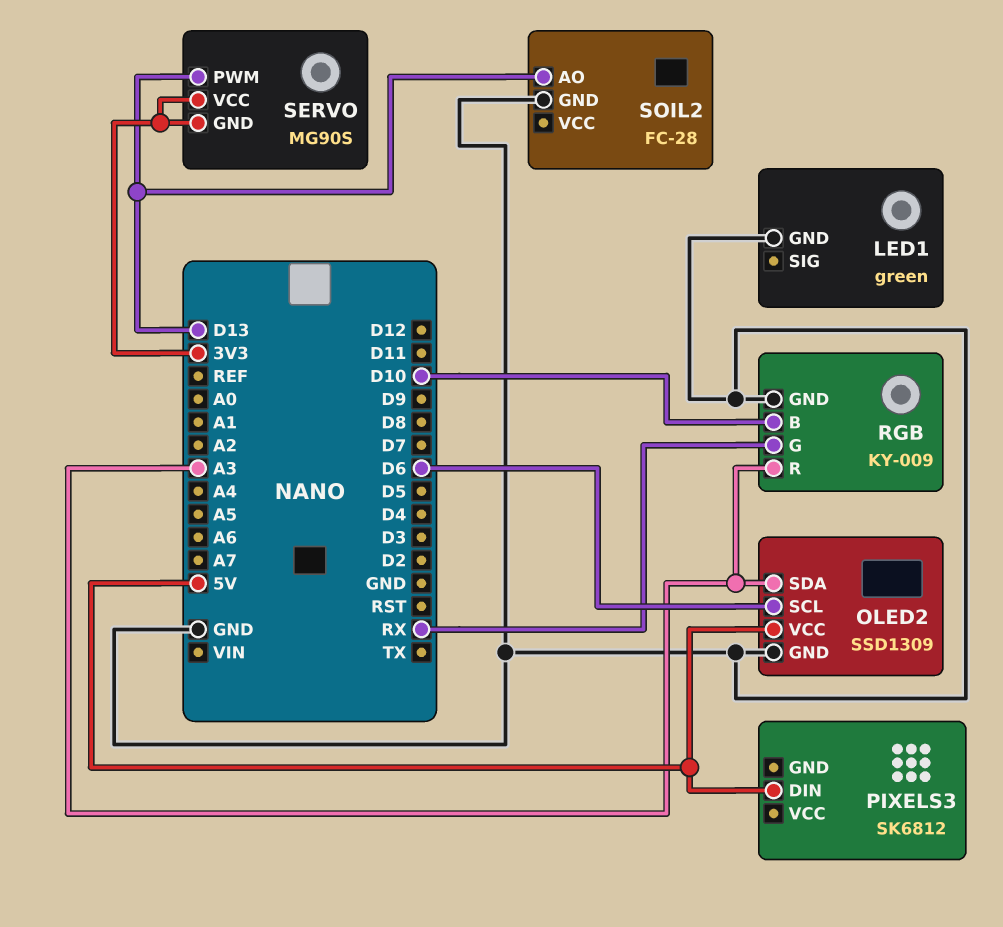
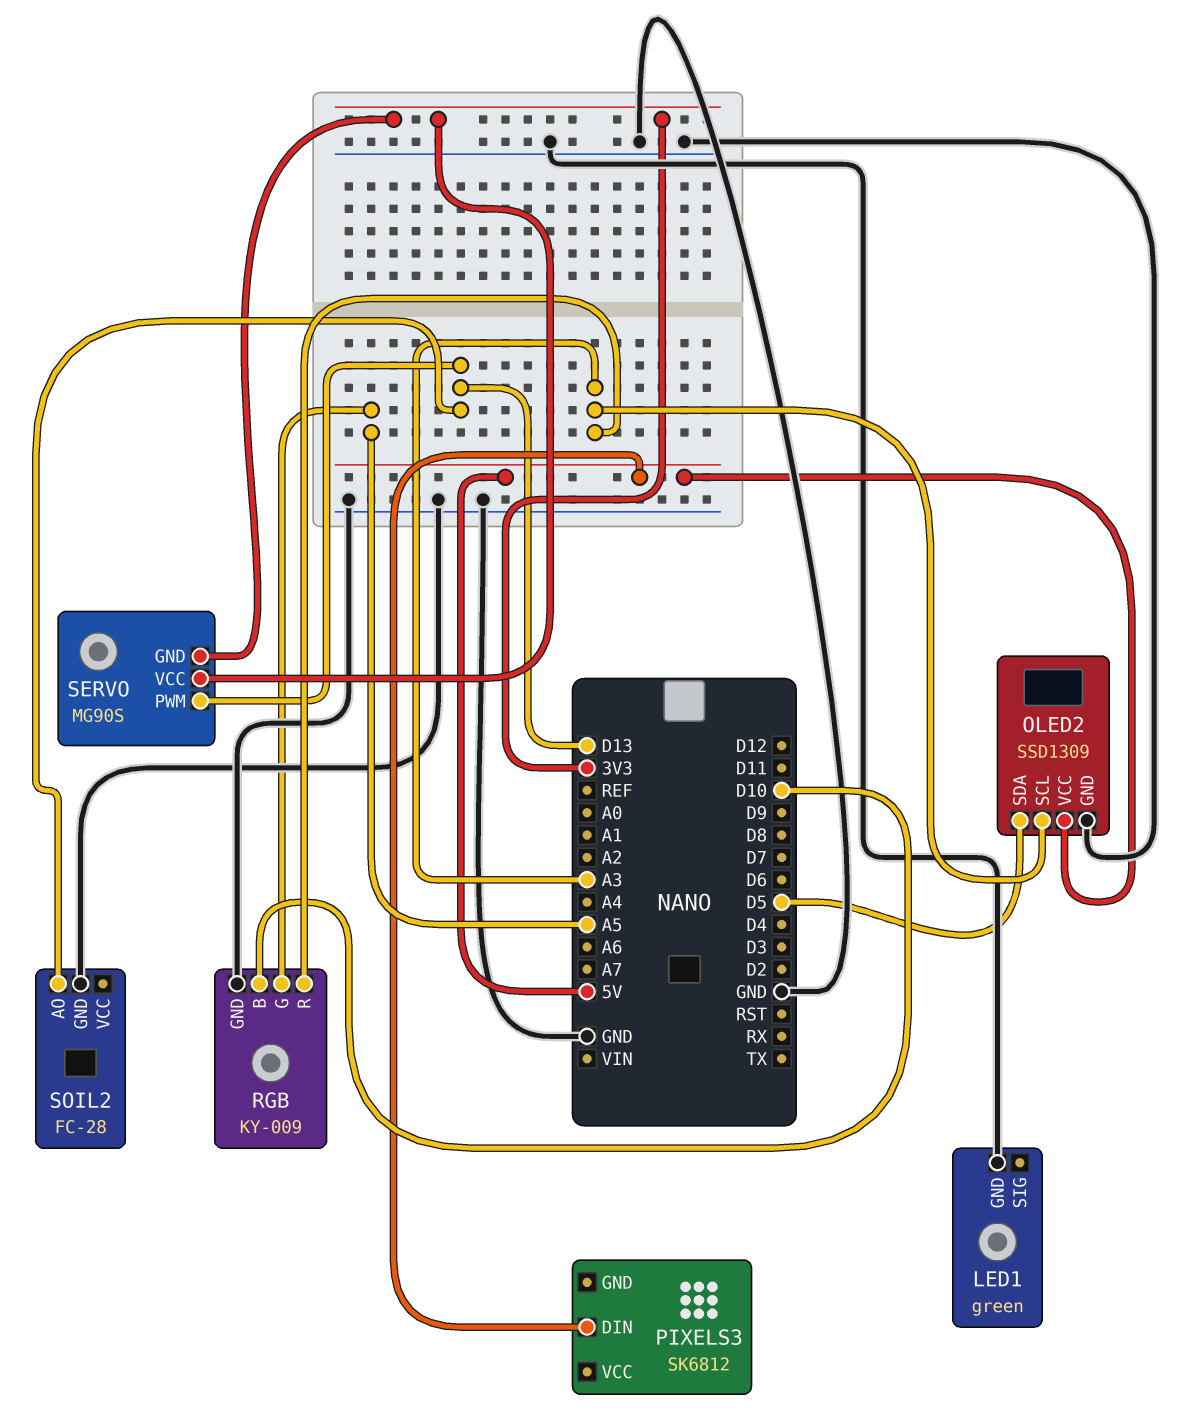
OLED2 pin SCL: D6 -> A3
OLED2 pin SDA: A3 -> D5
RGB pin G: RX -> A5

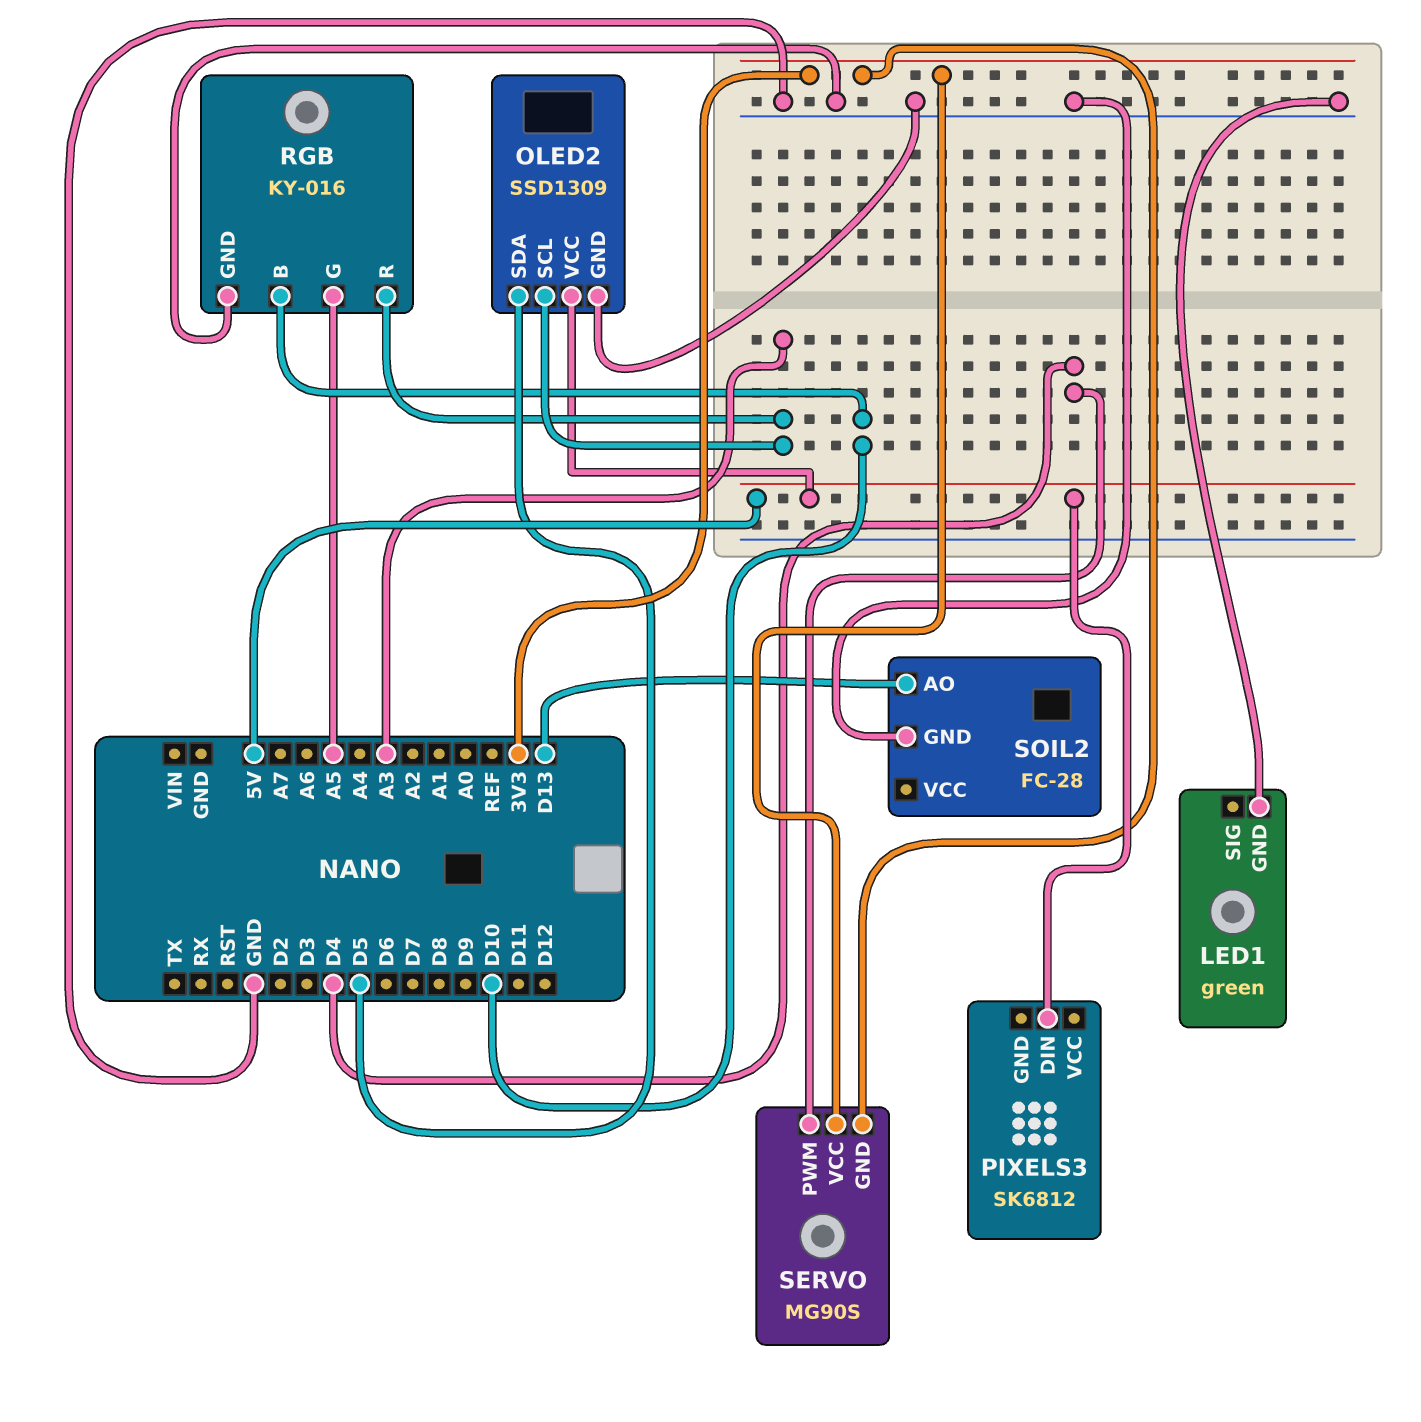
RGB: KY-009 -> KY-016
SERVO pin PWM: D13 -> D4

